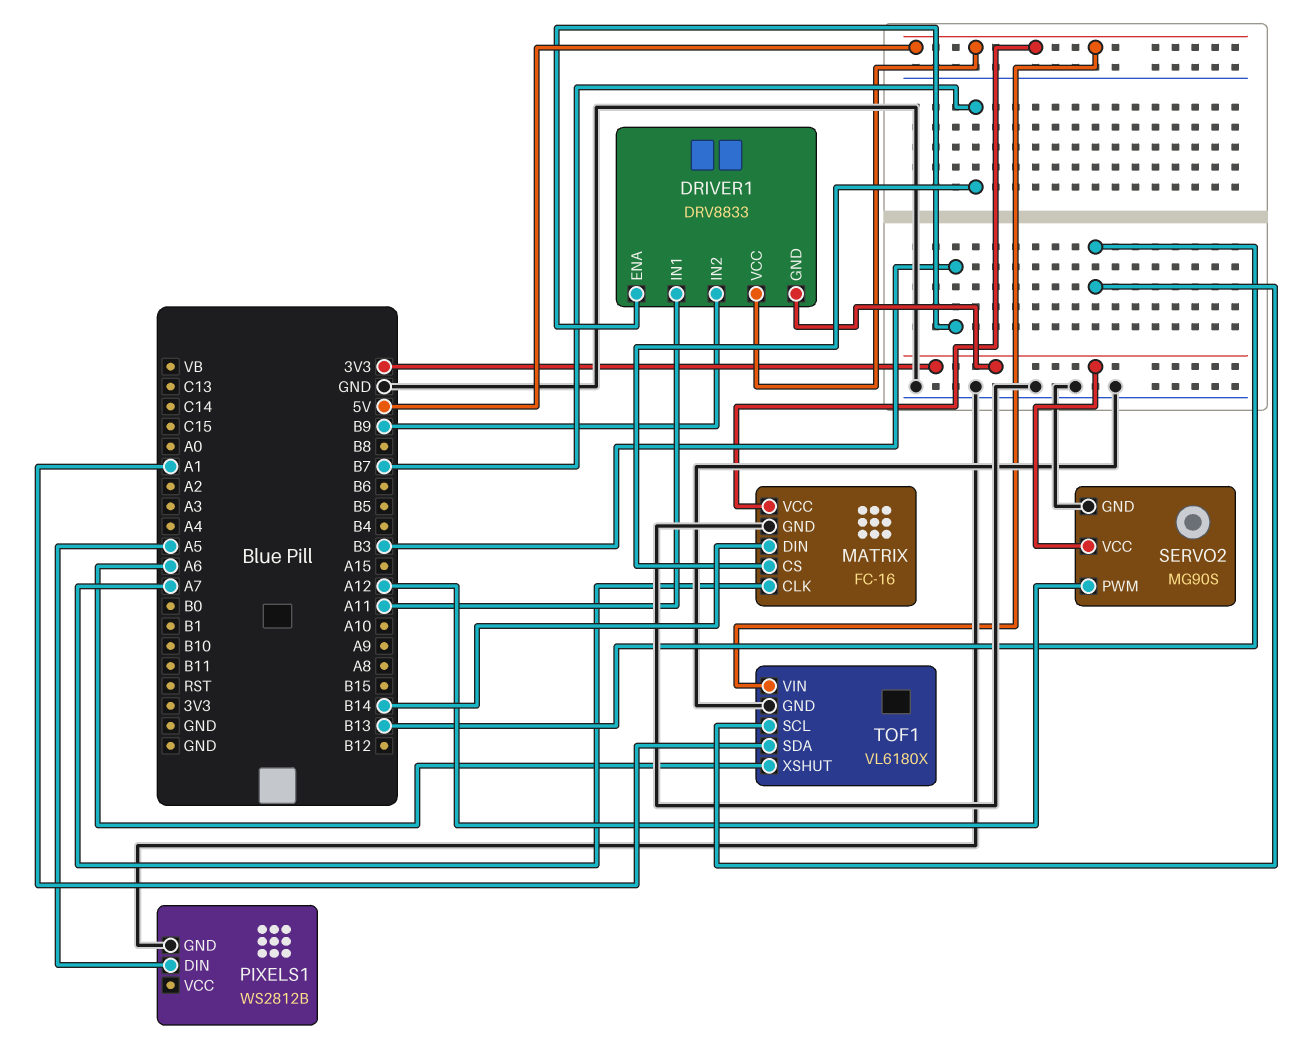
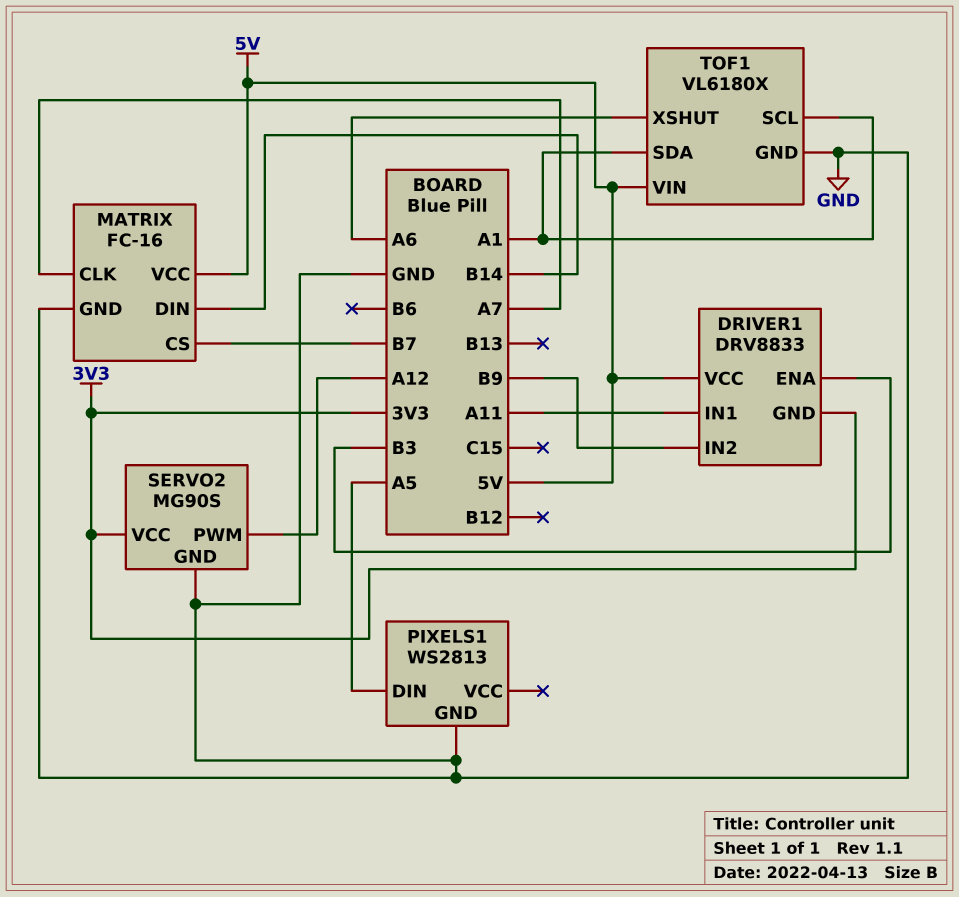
PIXELS1: WS2812B -> WS2813
TOF1 pin SCL: B13 -> A1

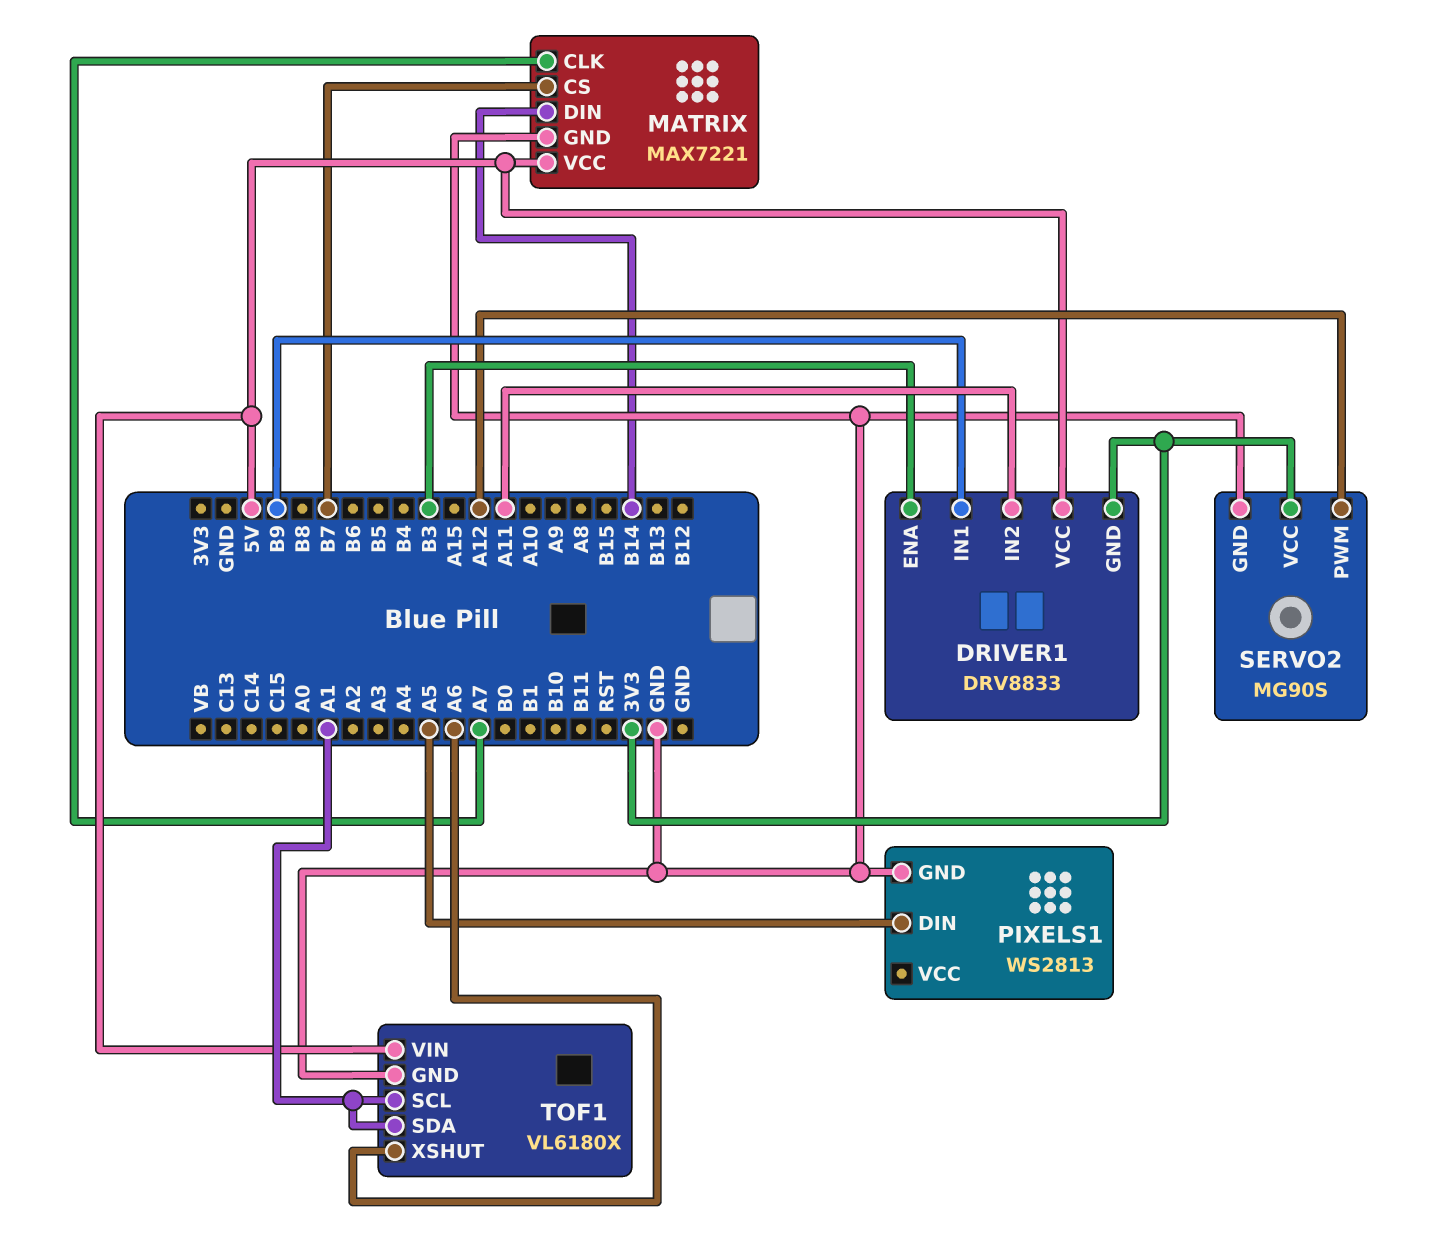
DRIVER1 pin IN1: A11 -> B9
DRIVER1 pin IN2: B9 -> A11
MATRIX: FC-16 -> MAX7221

